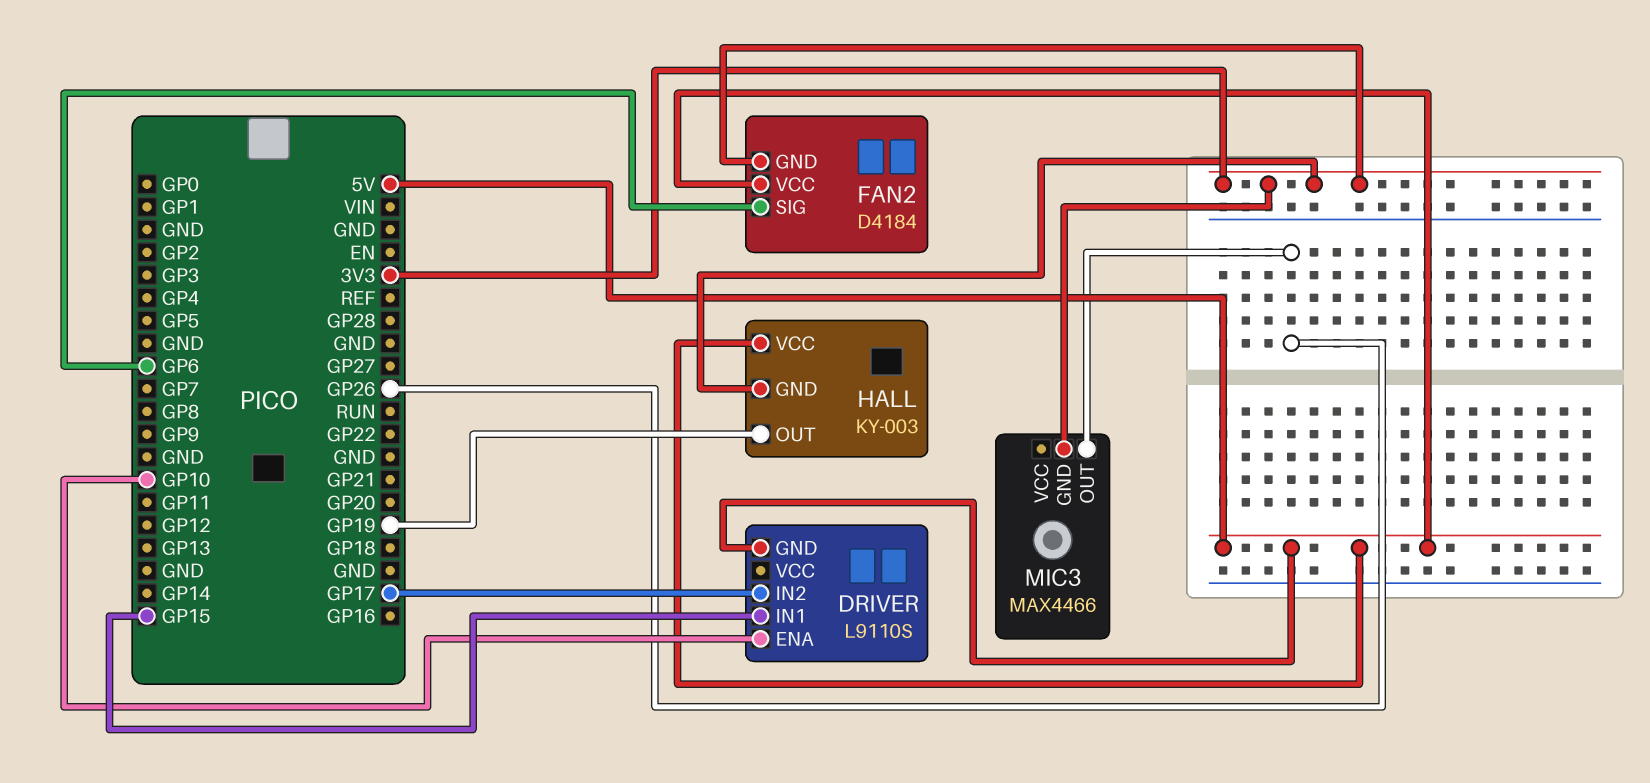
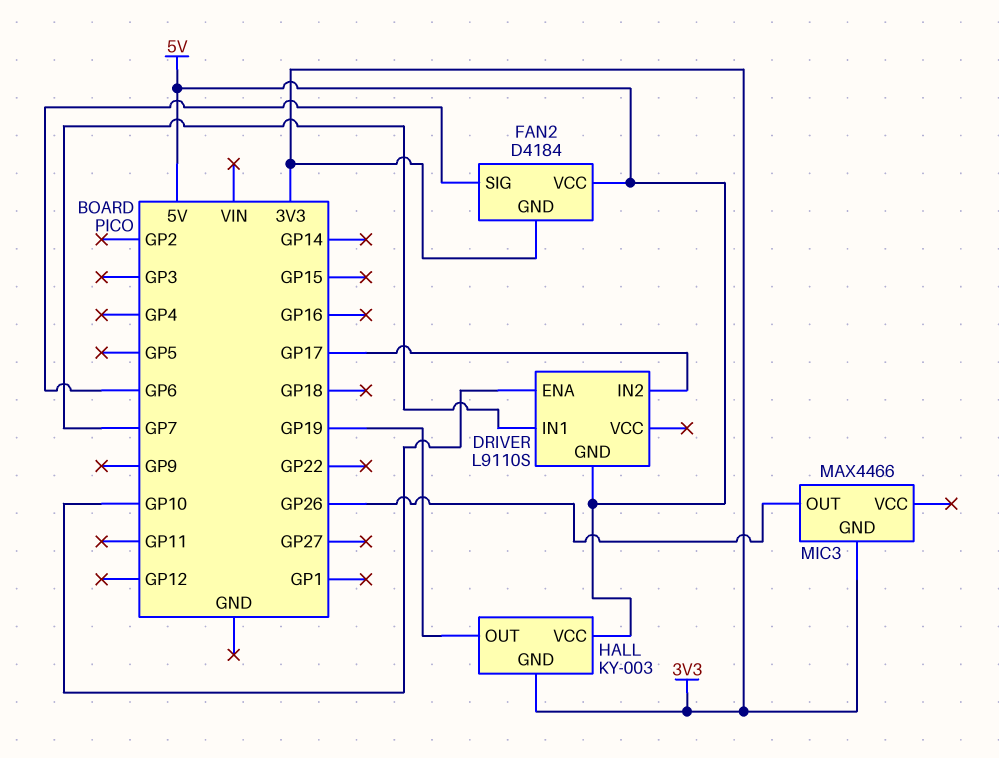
DRIVER pin IN1: GP15 -> GP7

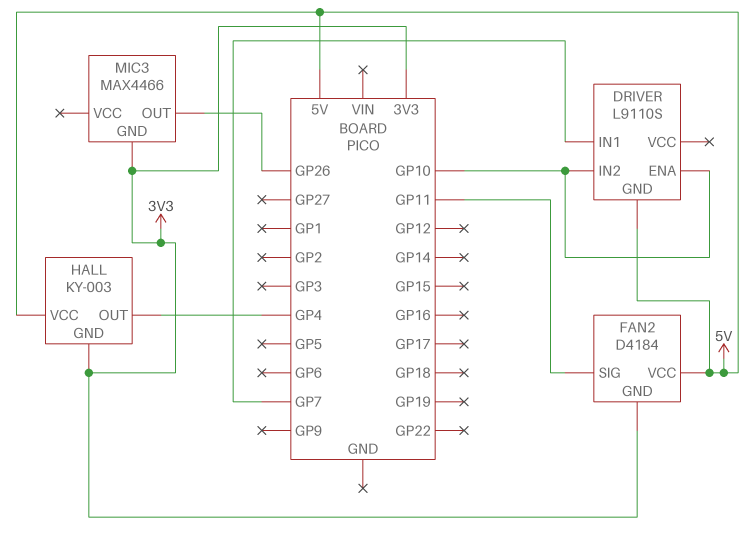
DRIVER pin IN2: GP17 -> GP10
FAN2 pin SIG: GP6 -> GP11
HALL pin OUT: GP19 -> GP4

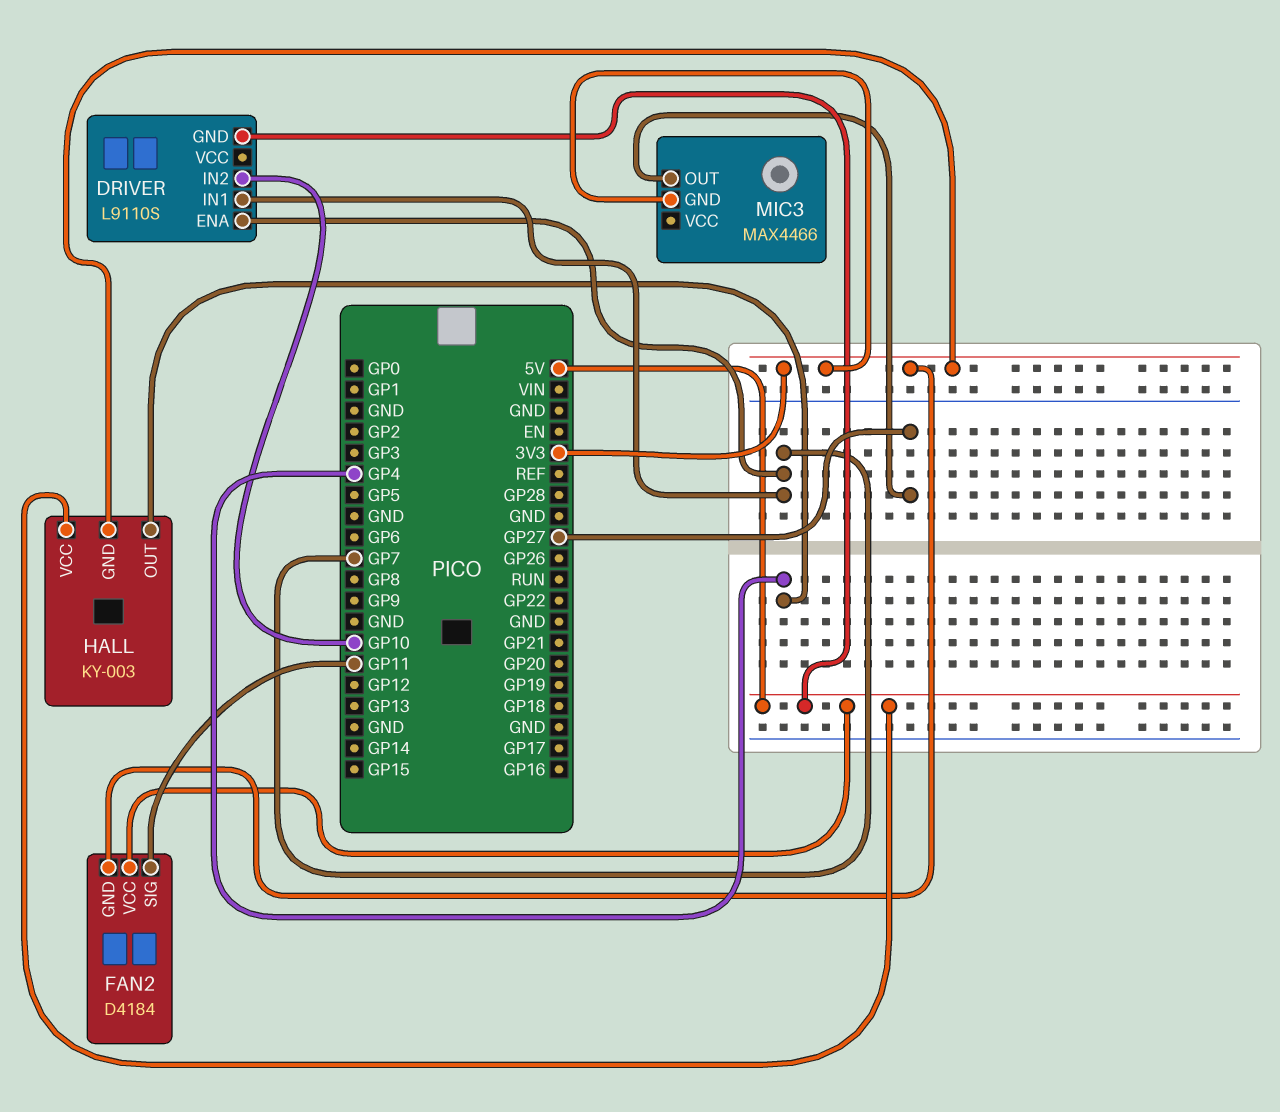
DRIVER pin ENA: GP10 -> GP7
MIC3 pin OUT: GP26 -> GP27

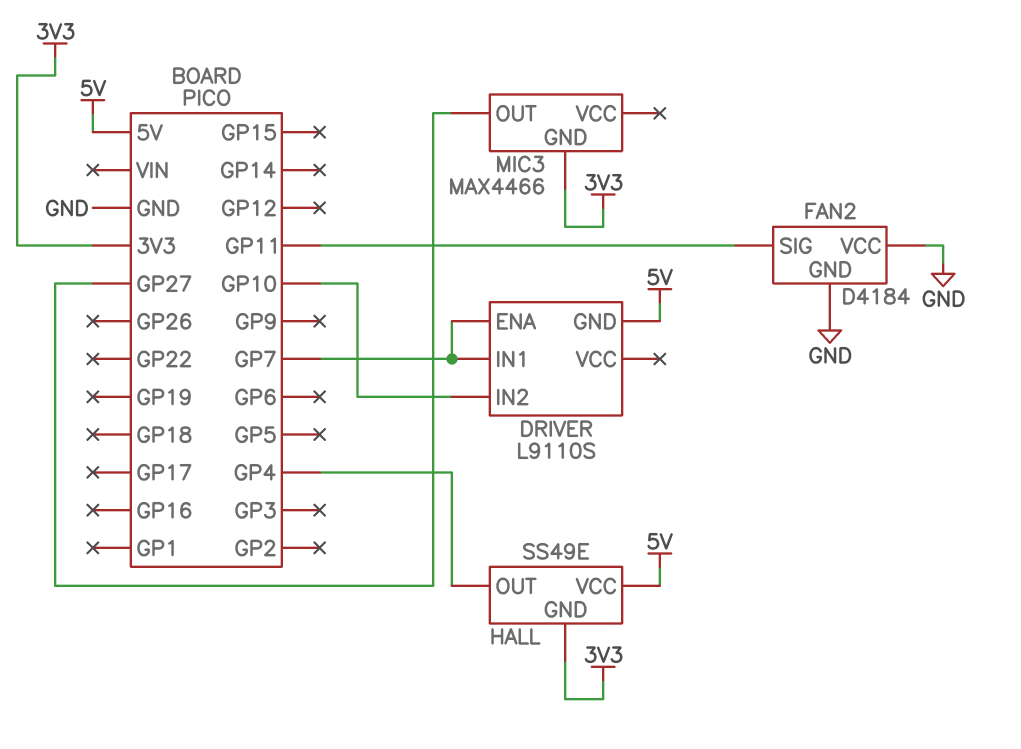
FAN2 pin GND: 3V3 -> GND
FAN2 pin VCC: 5V -> GND
HALL: KY-003 -> SS49E

